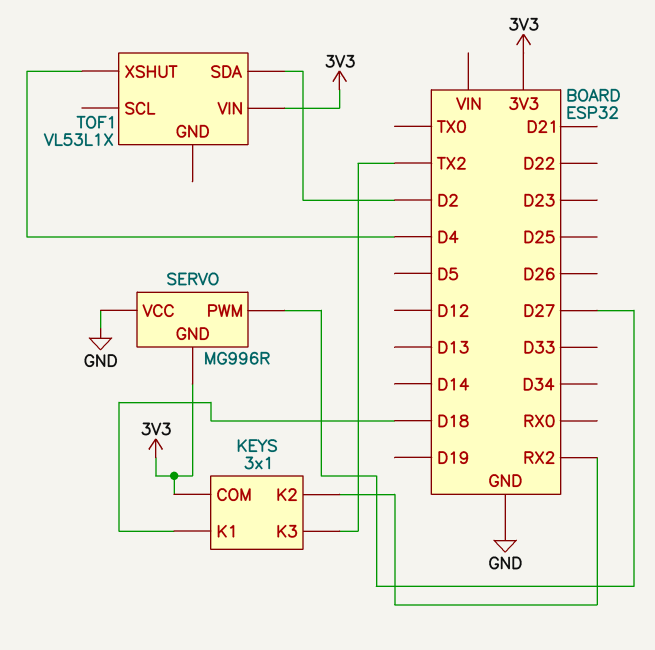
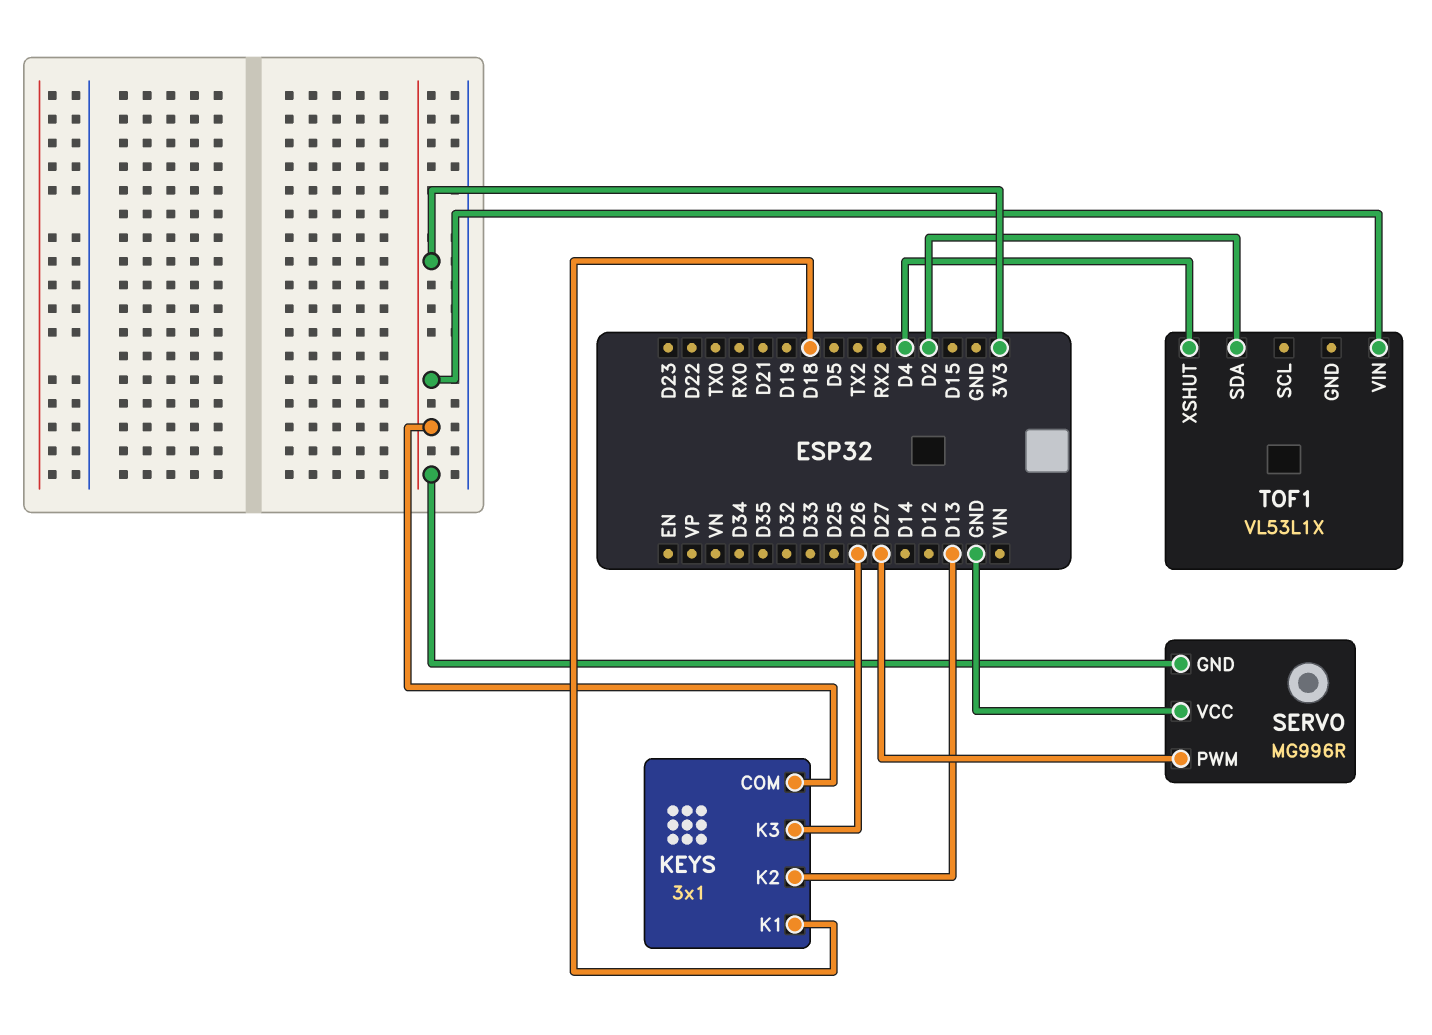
KEYS pin K2: RX2 -> D13
KEYS pin K3: TX2 -> D26

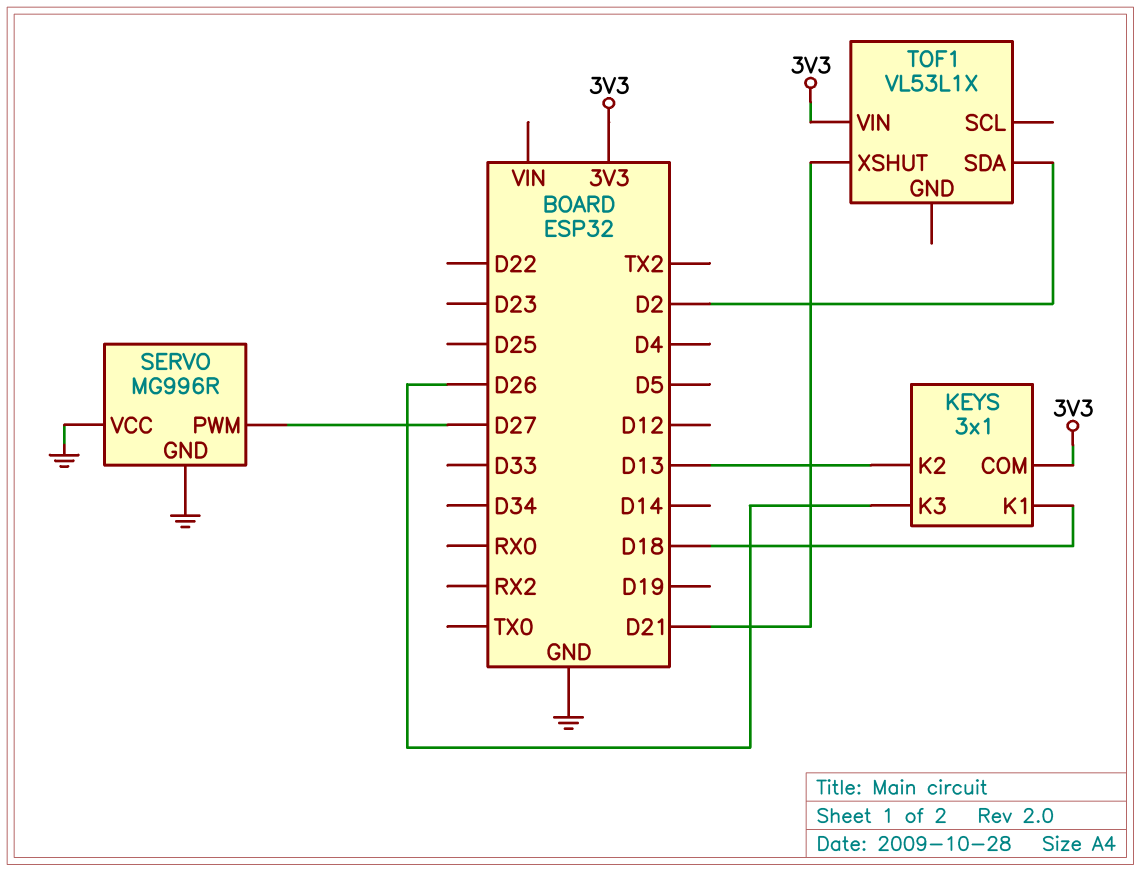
SERVO pin GND: 3V3 -> GND
TOF1 pin XSHUT: D4 -> D21

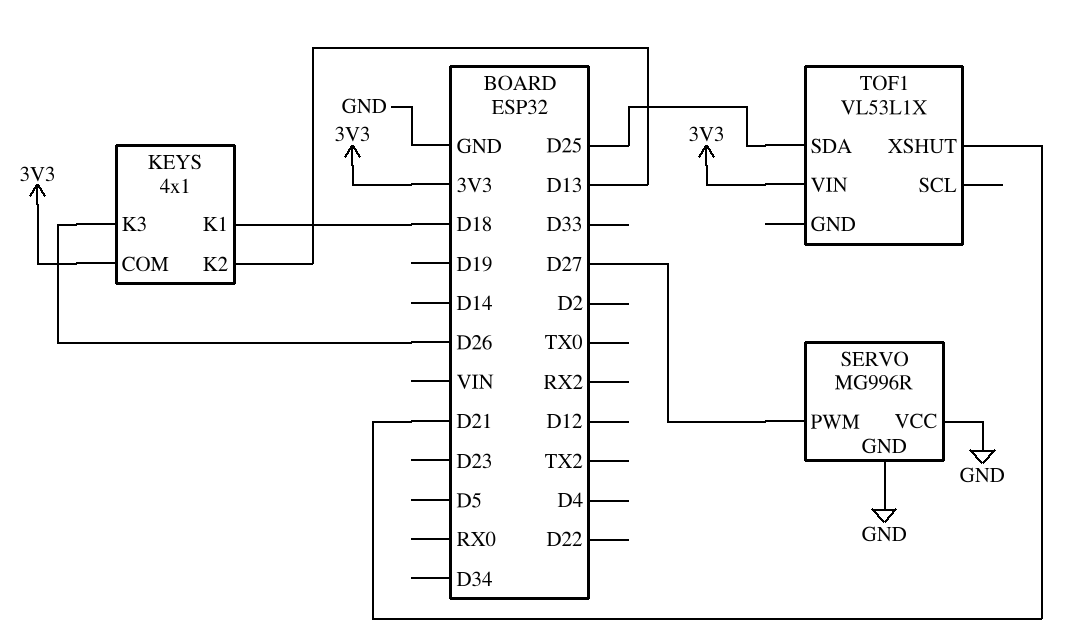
KEYS: 3x1 -> 4x1
TOF1 pin SDA: D2 -> D25

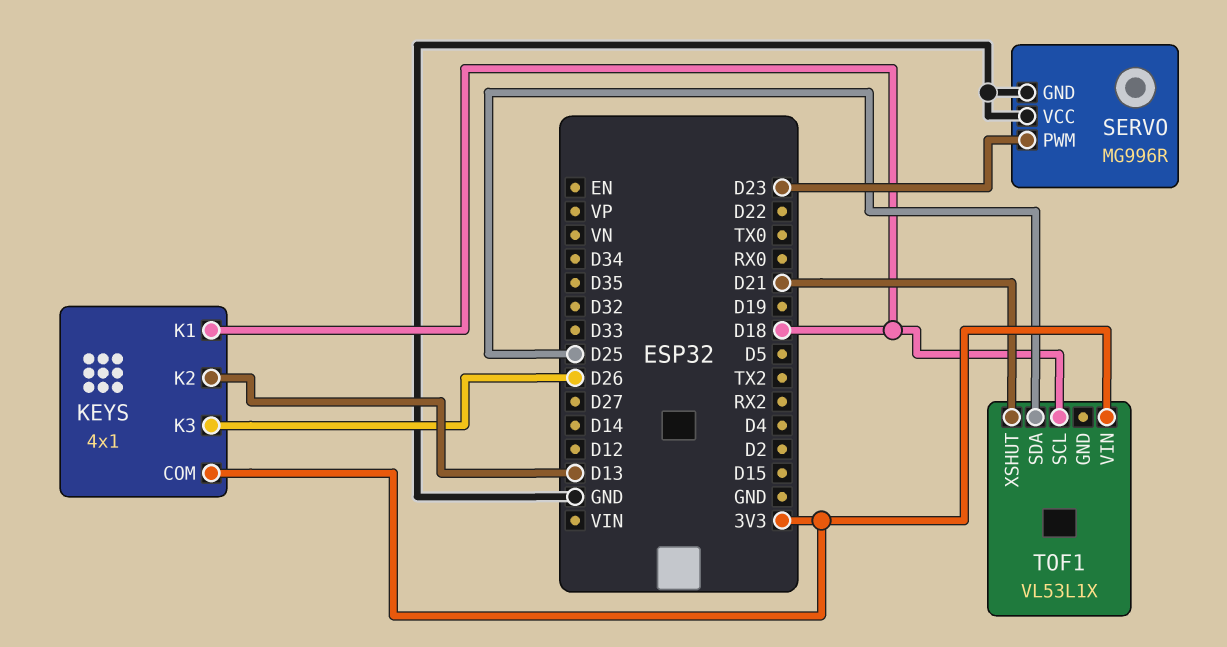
SERVO pin PWM: D27 -> D23
TOF1 pin SCL: none -> D18

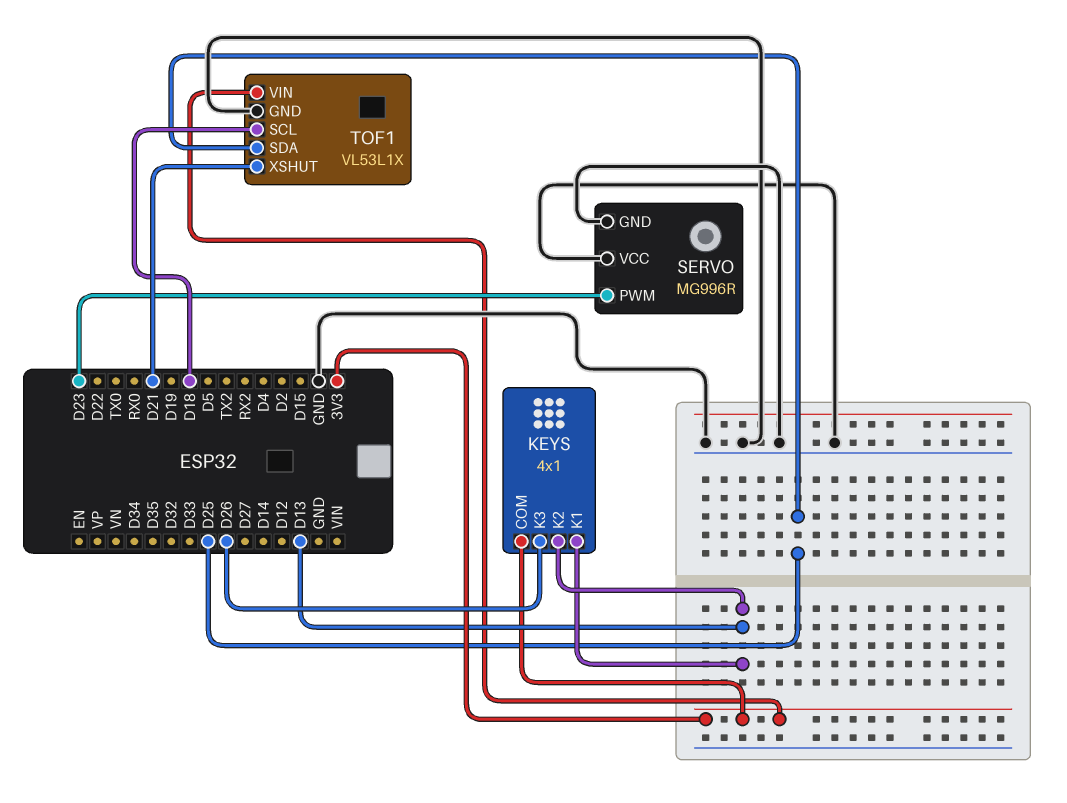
KEYS pin K1: D18 -> D13
TOF1 pin GND: none -> GND

